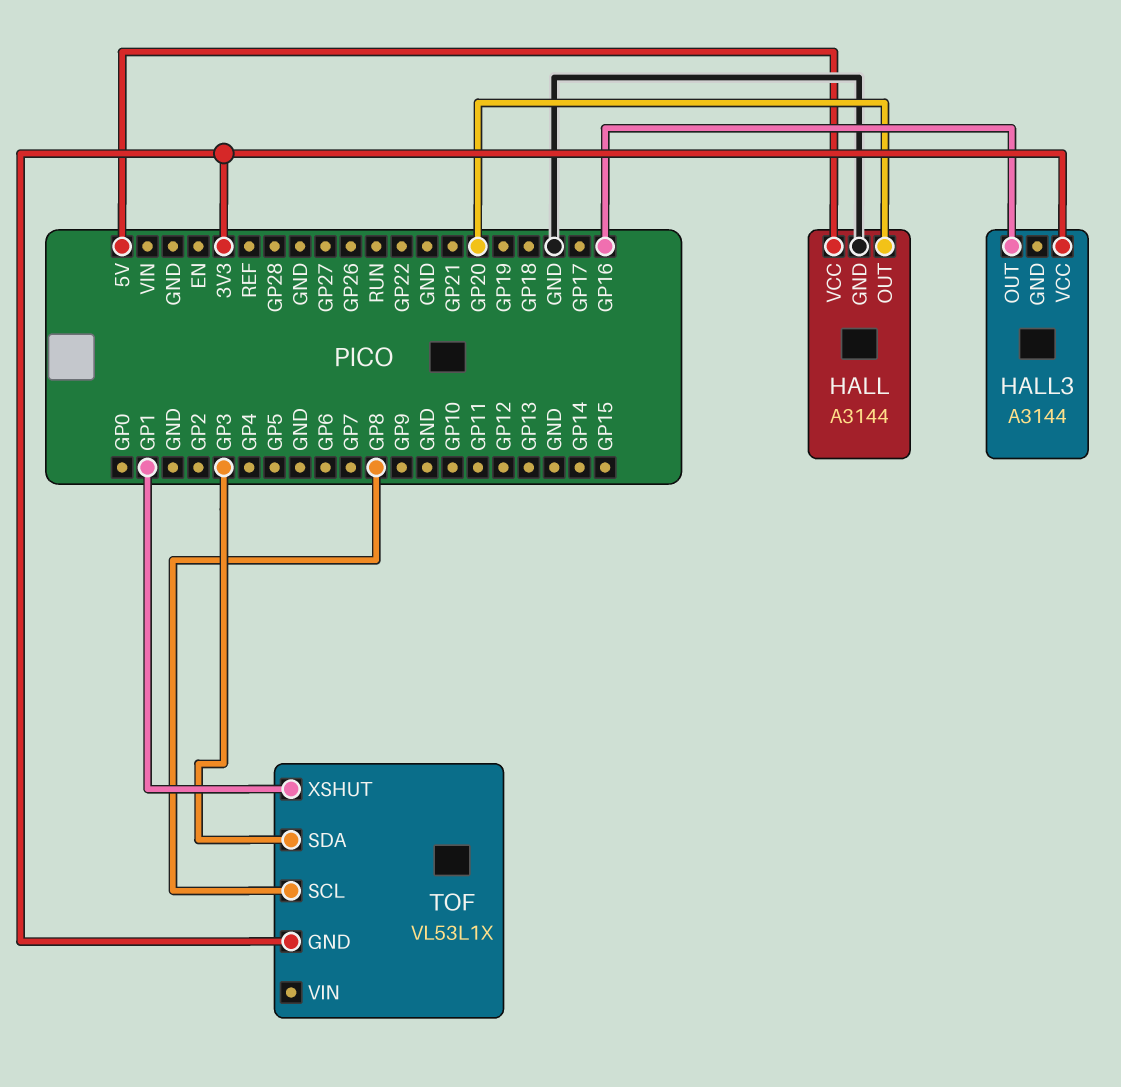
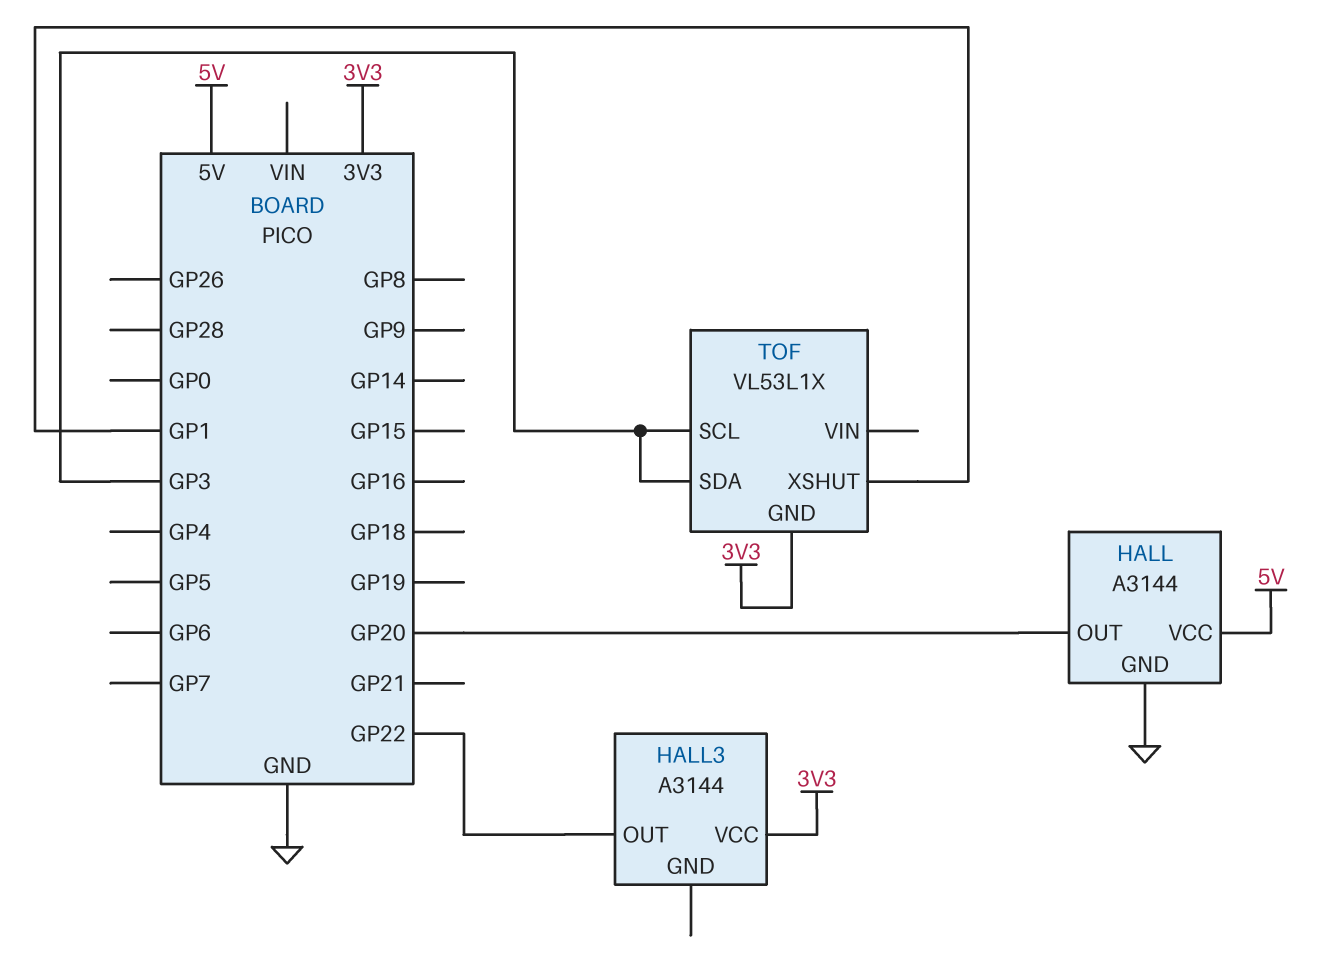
HALL3 pin OUT: GP16 -> GP22
TOF pin SCL: GP8 -> GP3

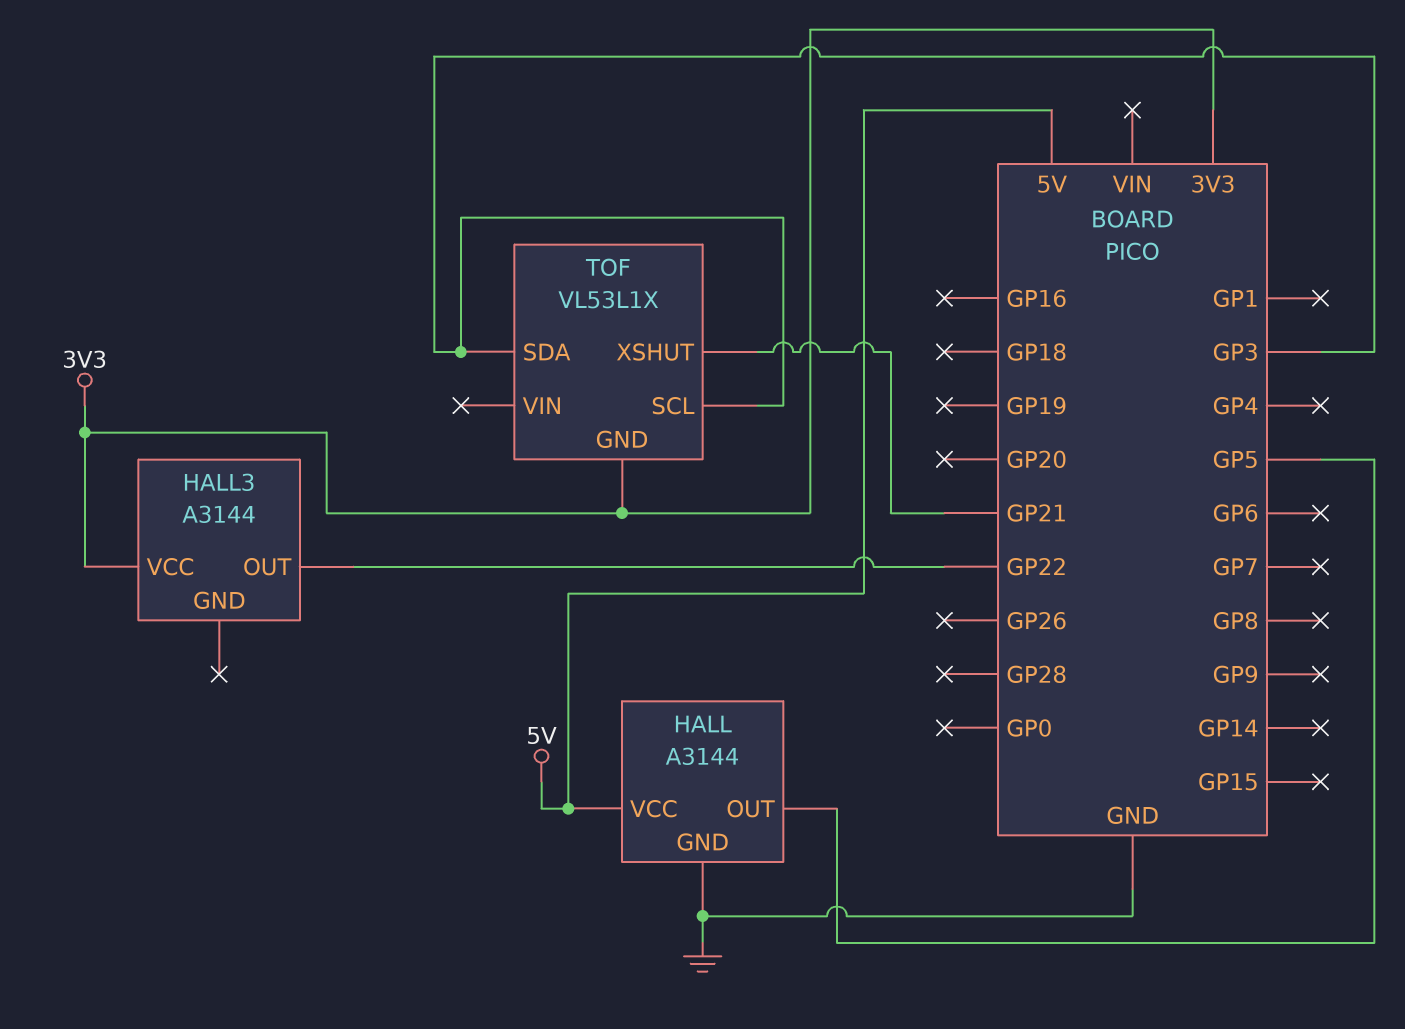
HALL pin OUT: GP20 -> GP5
TOF pin XSHUT: GP1 -> GP21

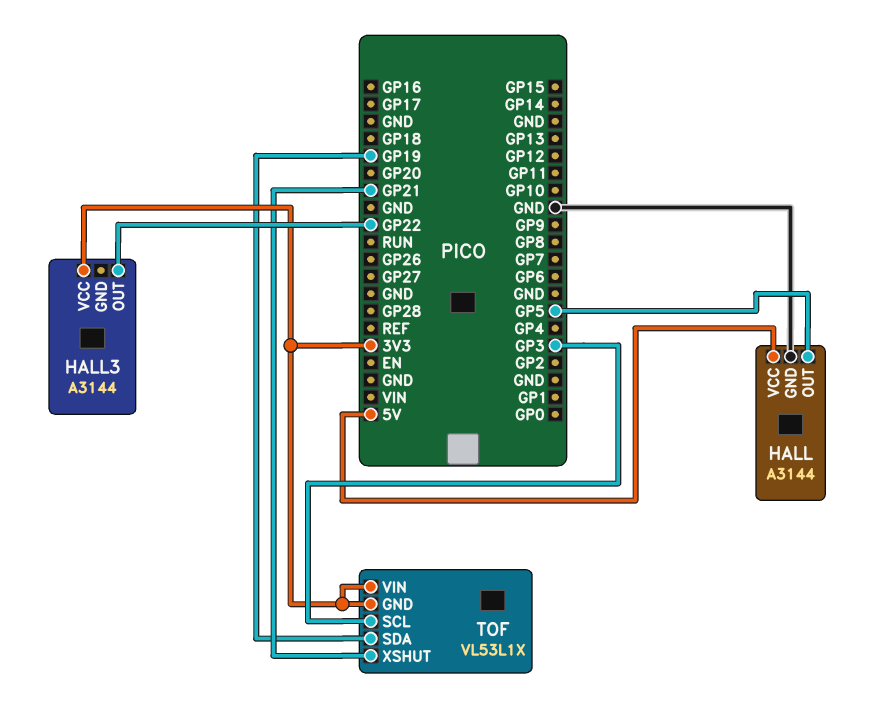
TOF pin SDA: GP3 -> GP19
TOF pin VIN: none -> 3V3

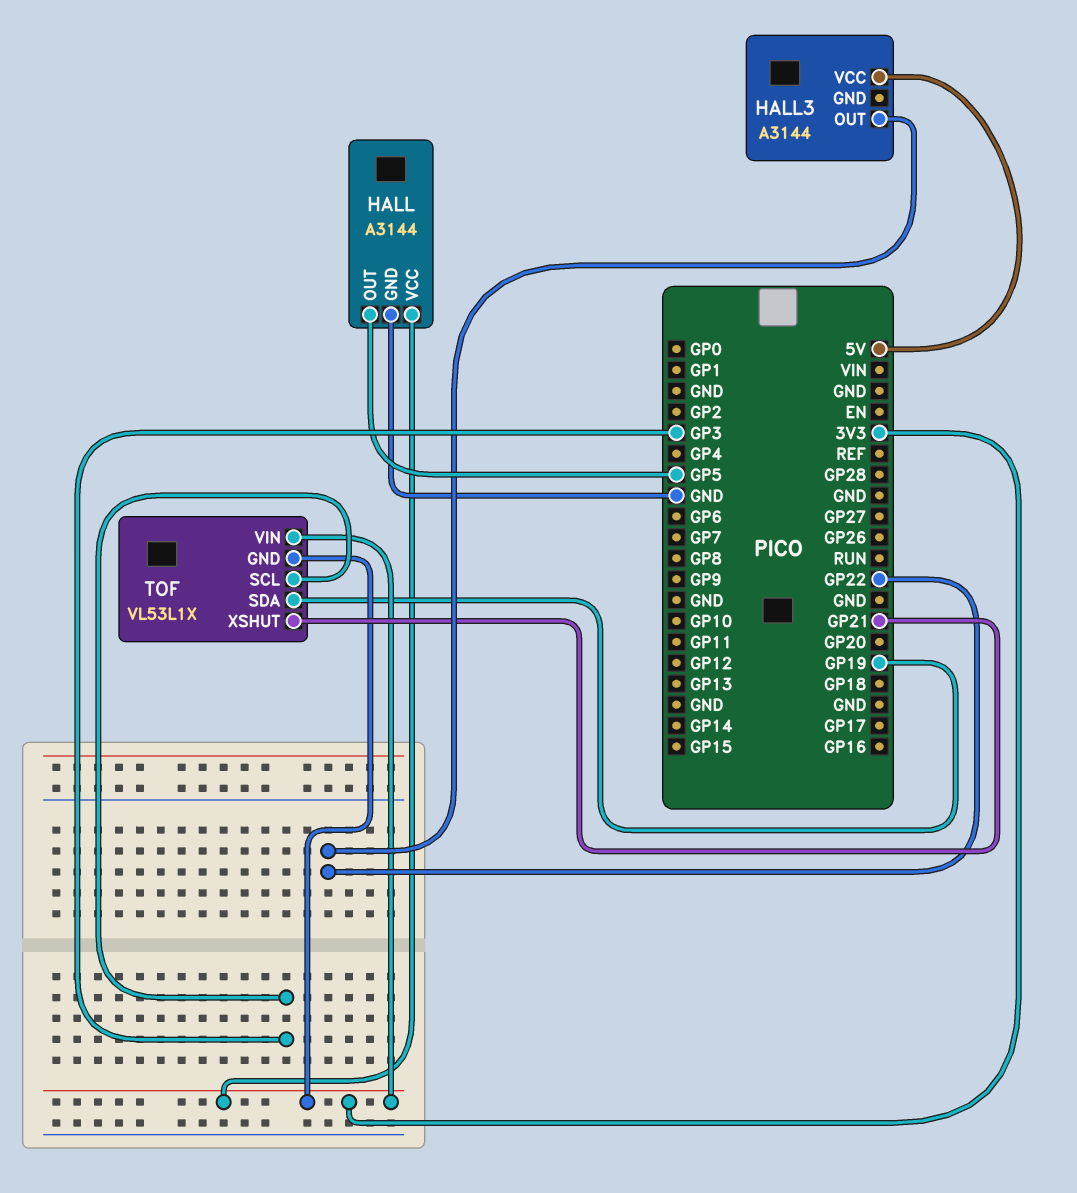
HALL pin VCC: 5V -> 3V3
HALL3 pin VCC: 3V3 -> 5V

